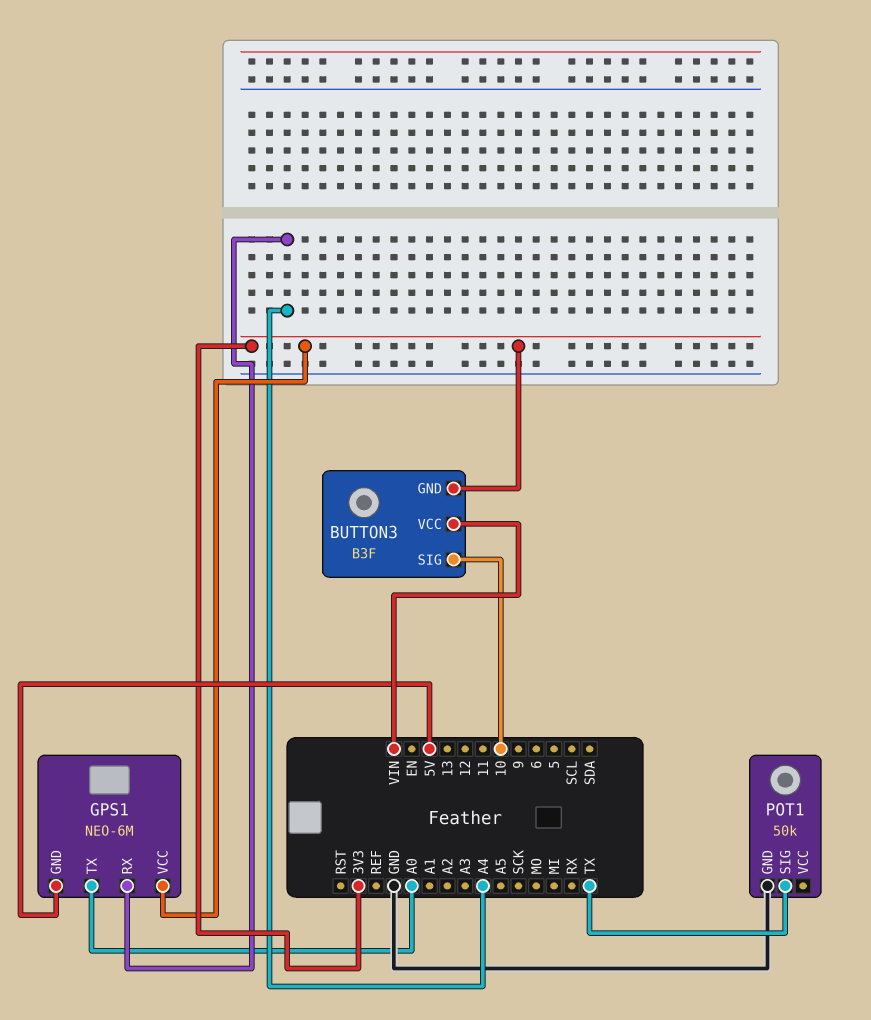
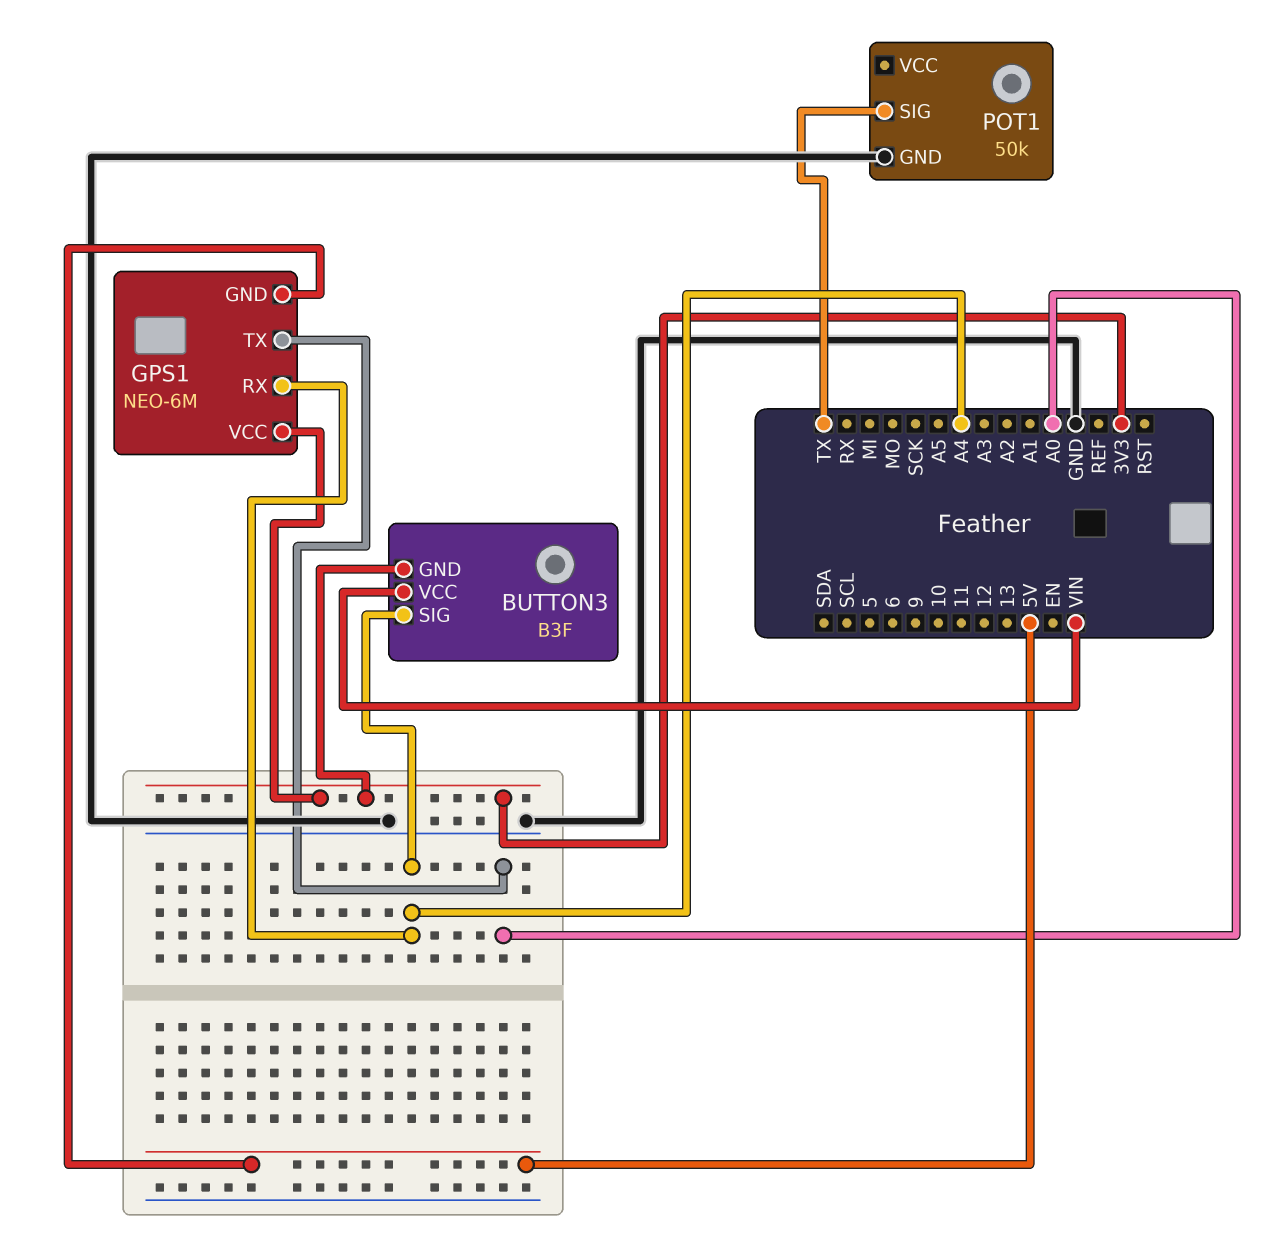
BUTTON3 pin SIG: 10 -> A4

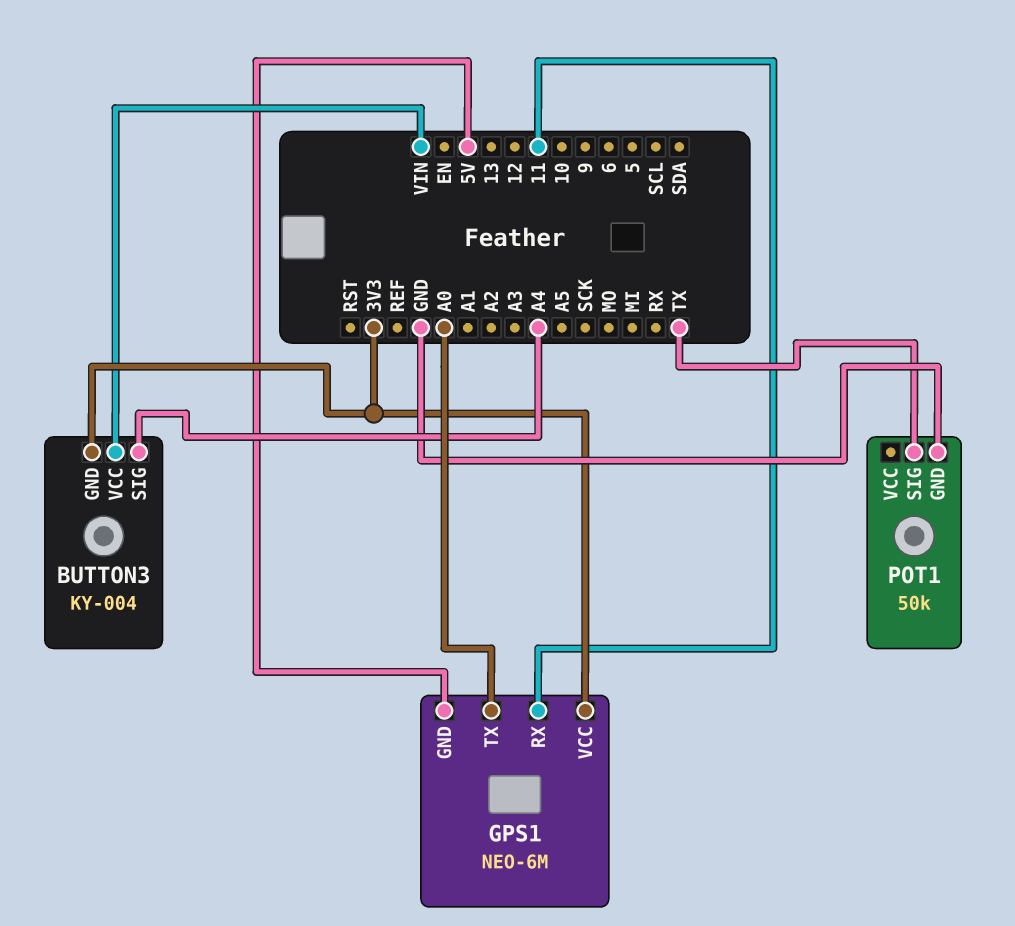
BUTTON3: B3F -> KY-004
GPS1 pin RX: A4 -> 11

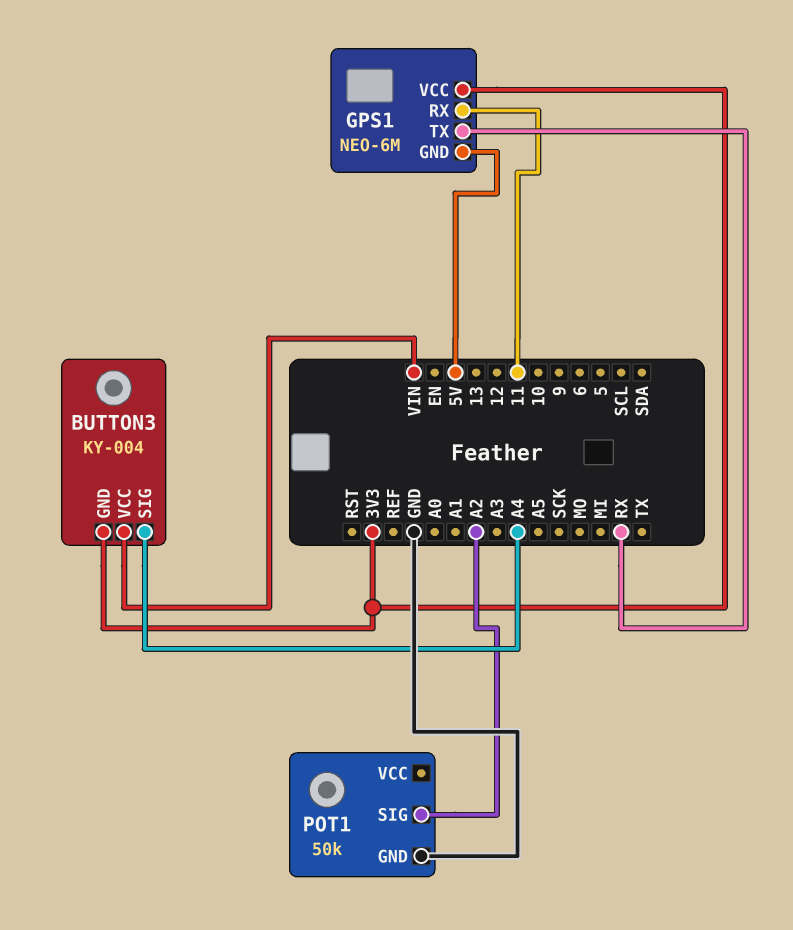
GPS1 pin TX: A0 -> RX
POT1 pin SIG: TX -> A2

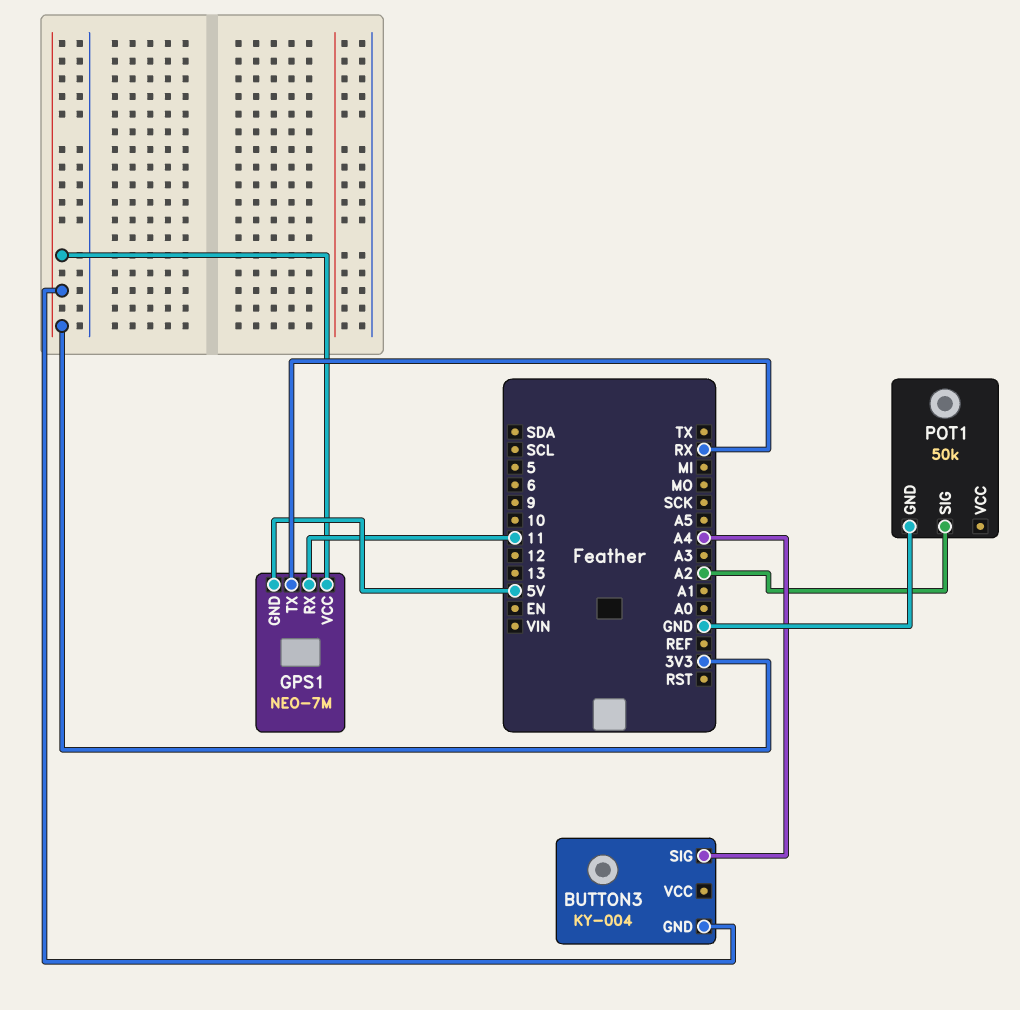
BUTTON3 pin VCC: VIN -> none
GPS1: NEO-6M -> NEO-7M

